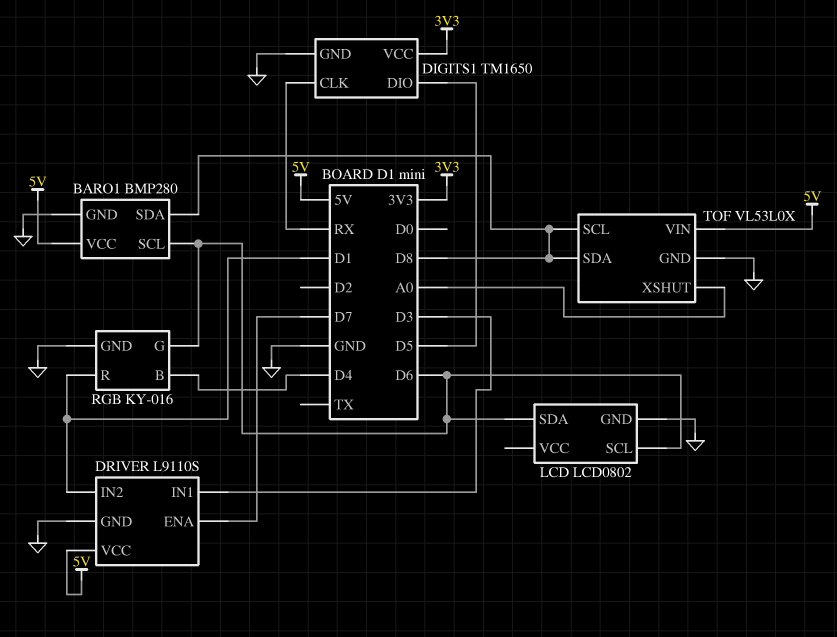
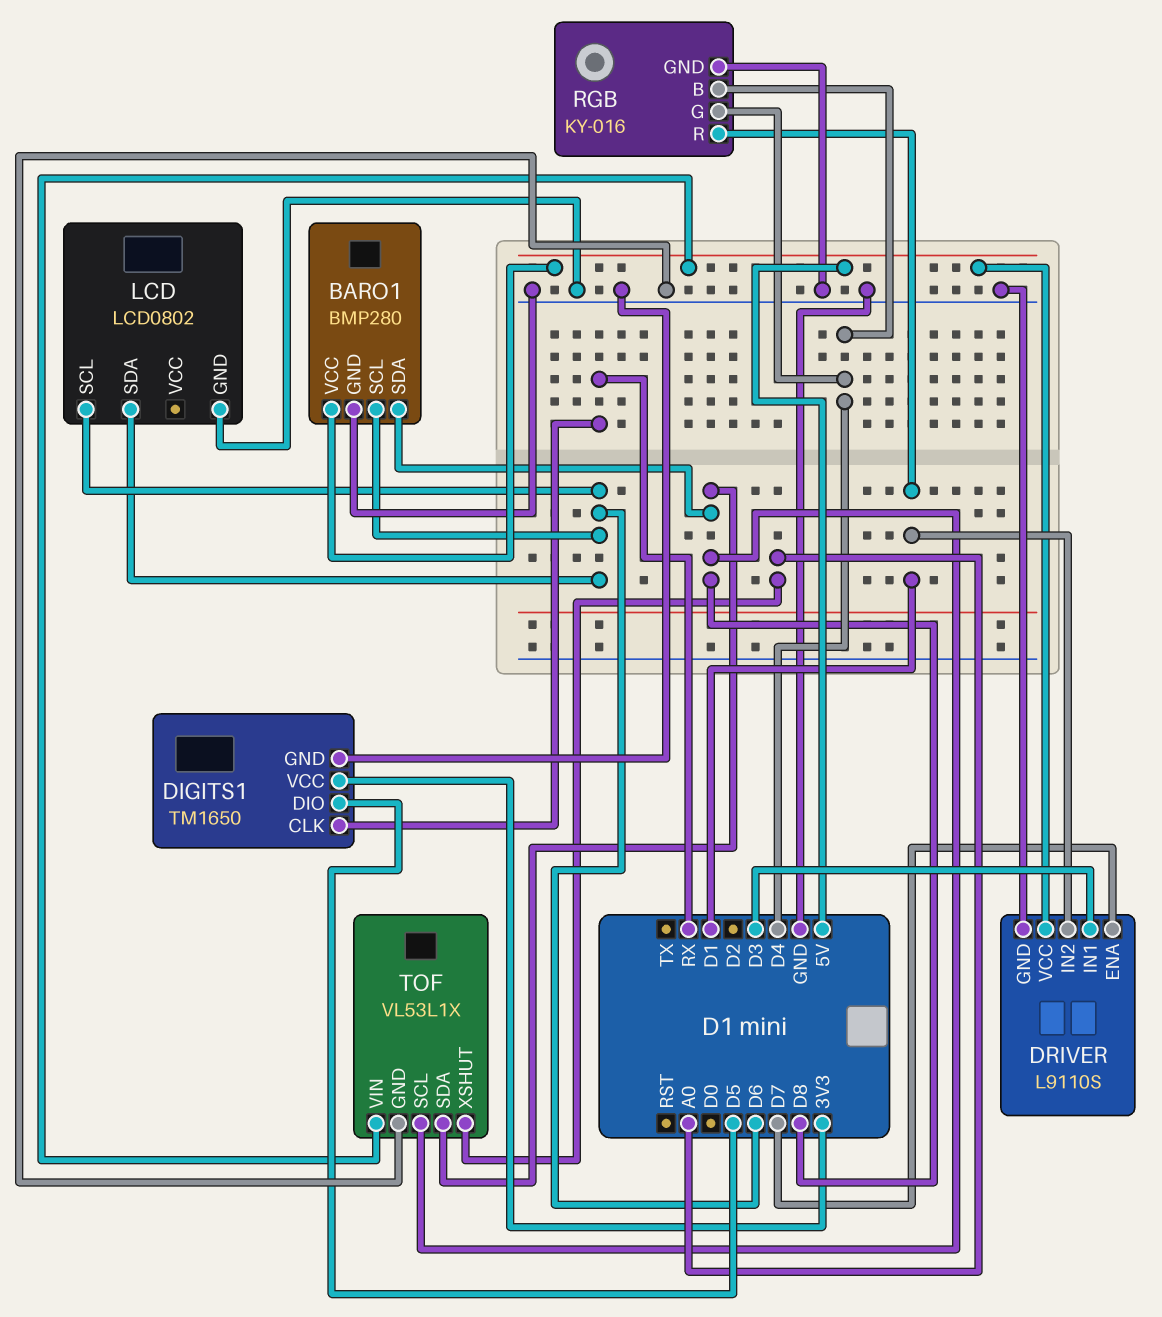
RGB pin G: D6 -> D4
TOF: VL53L0X -> VL53L1X

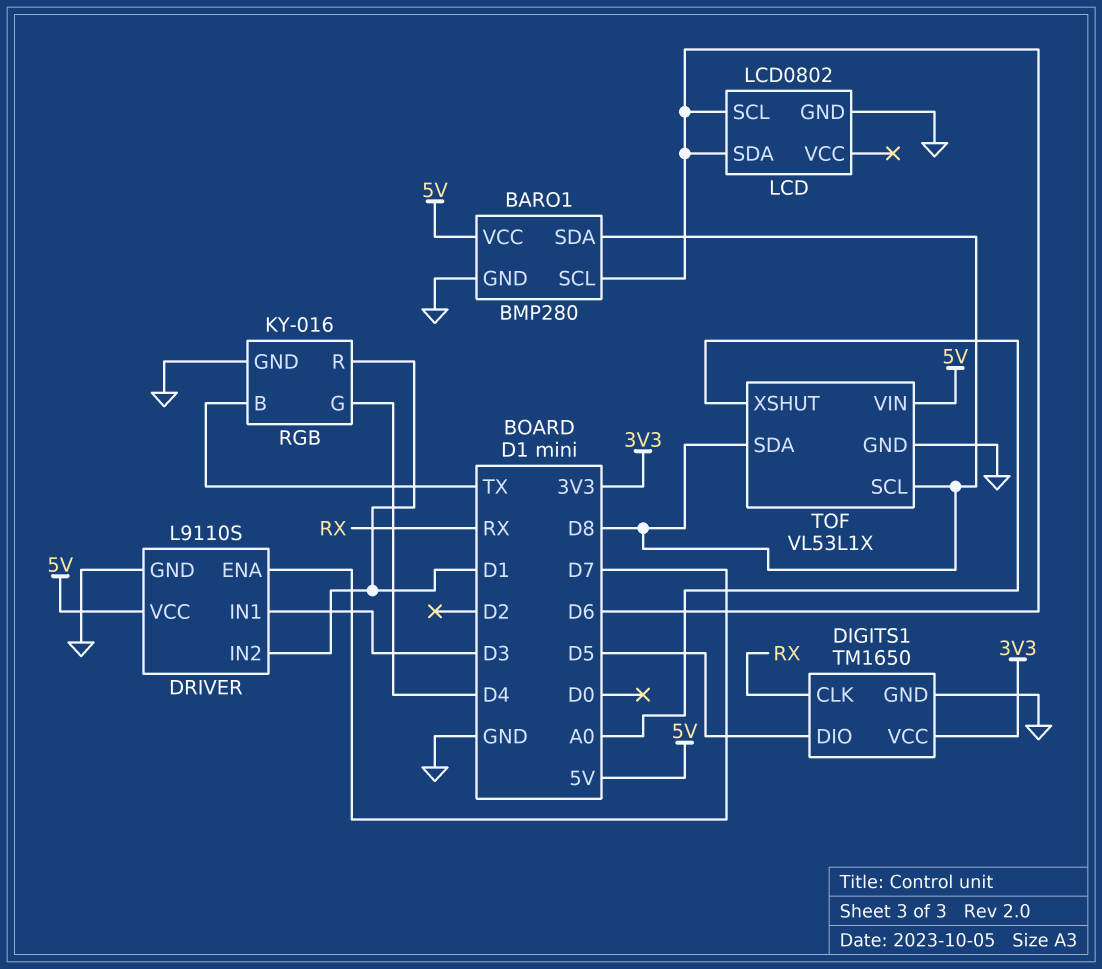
RGB pin B: D4 -> TX

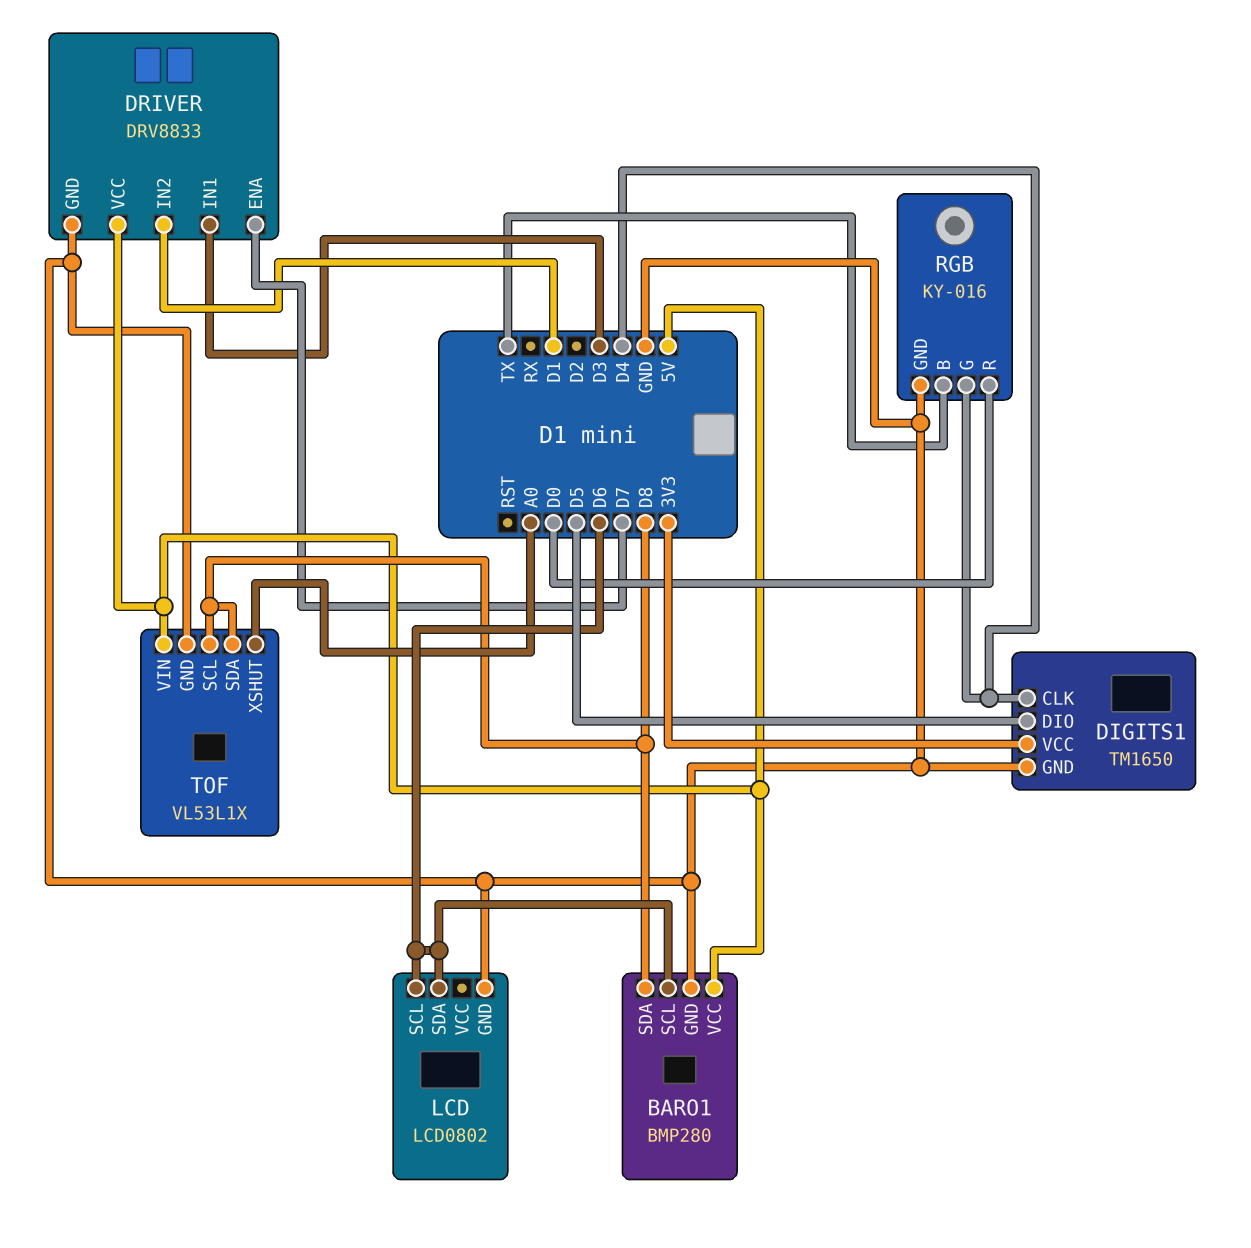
DIGITS1 pin CLK: RX -> D4
DRIVER: L9110S -> DRV8833
RGB pin R: D1 -> D0

